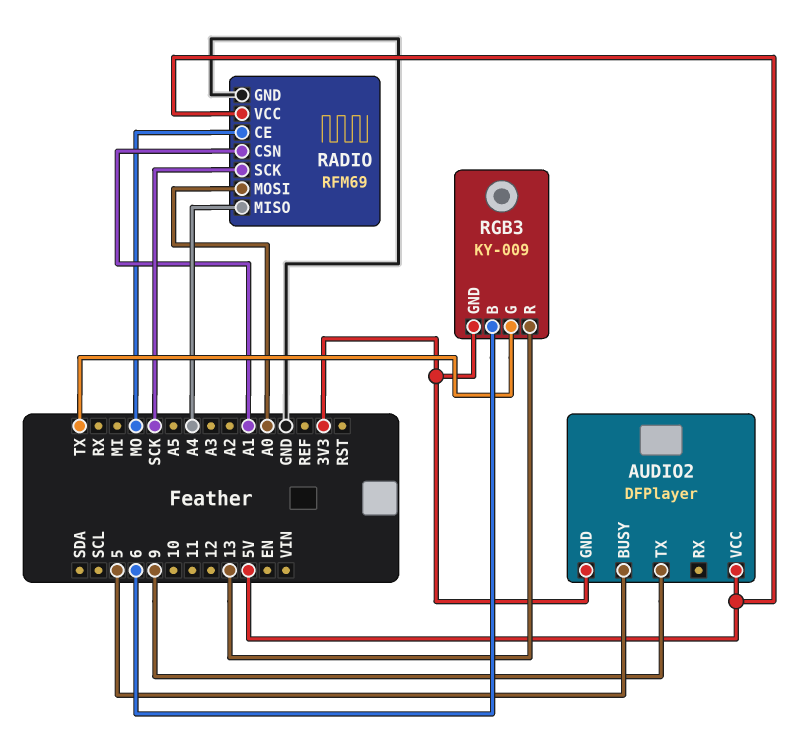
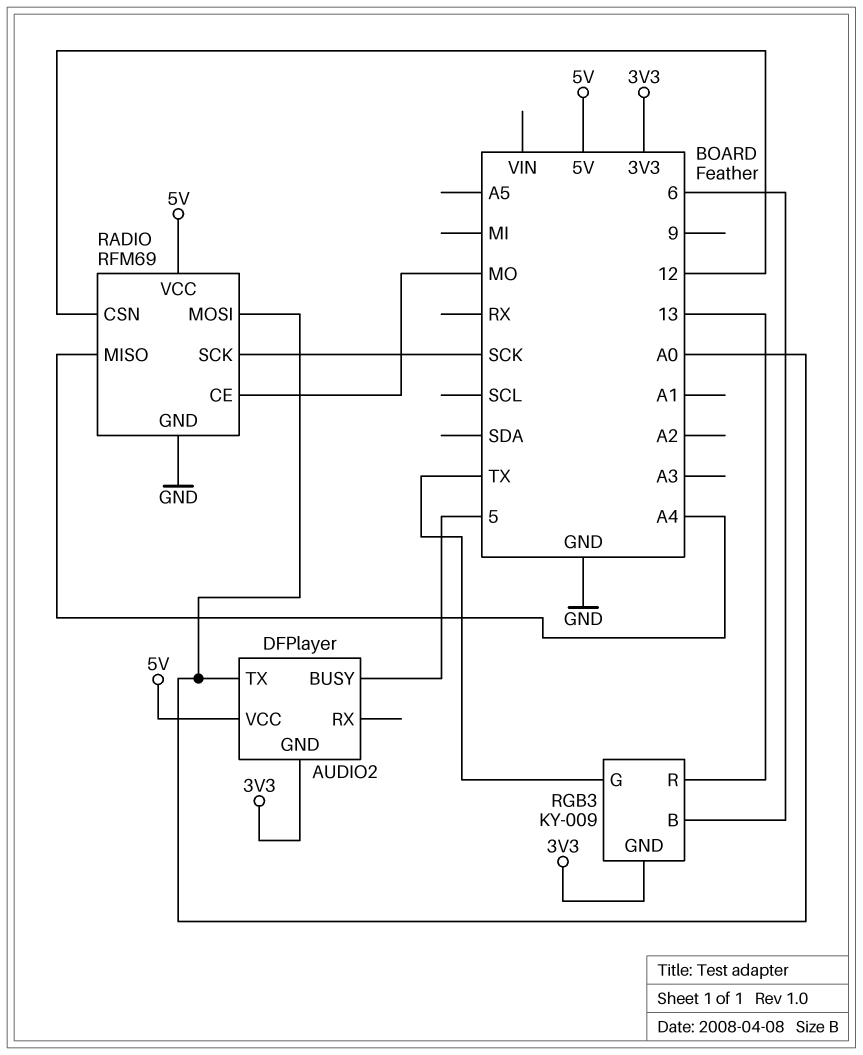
AUDIO2 pin TX: 9 -> A0
RADIO pin CSN: A1 -> 12

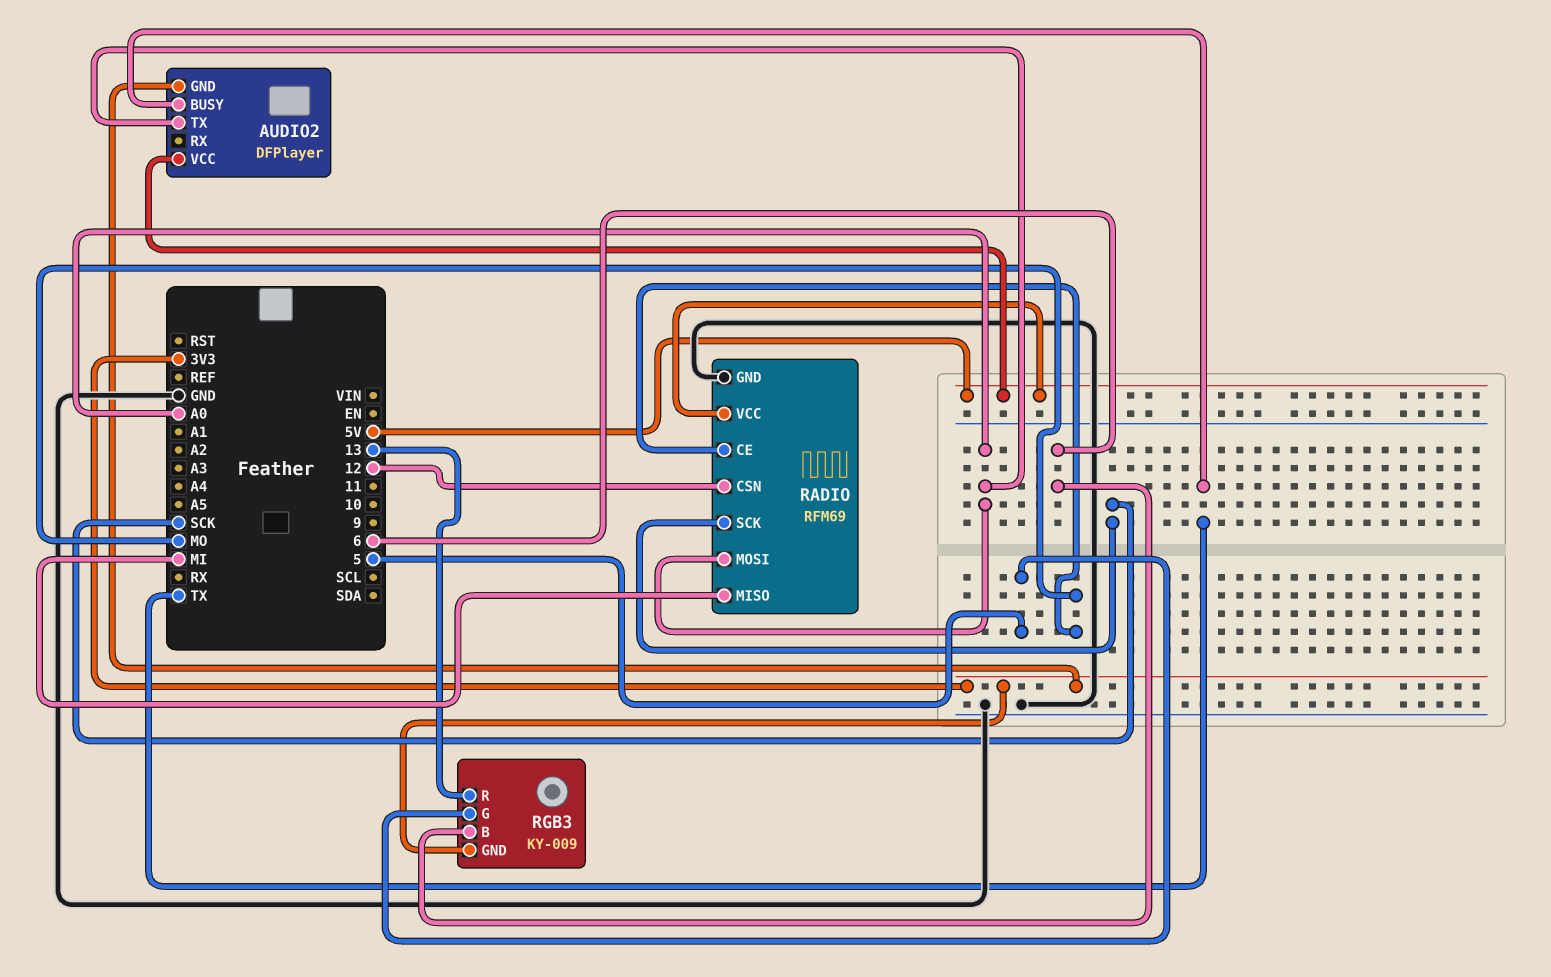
AUDIO2 pin BUSY: 5 -> TX
RADIO pin MISO: A4 -> MI
RGB3 pin G: TX -> 5

